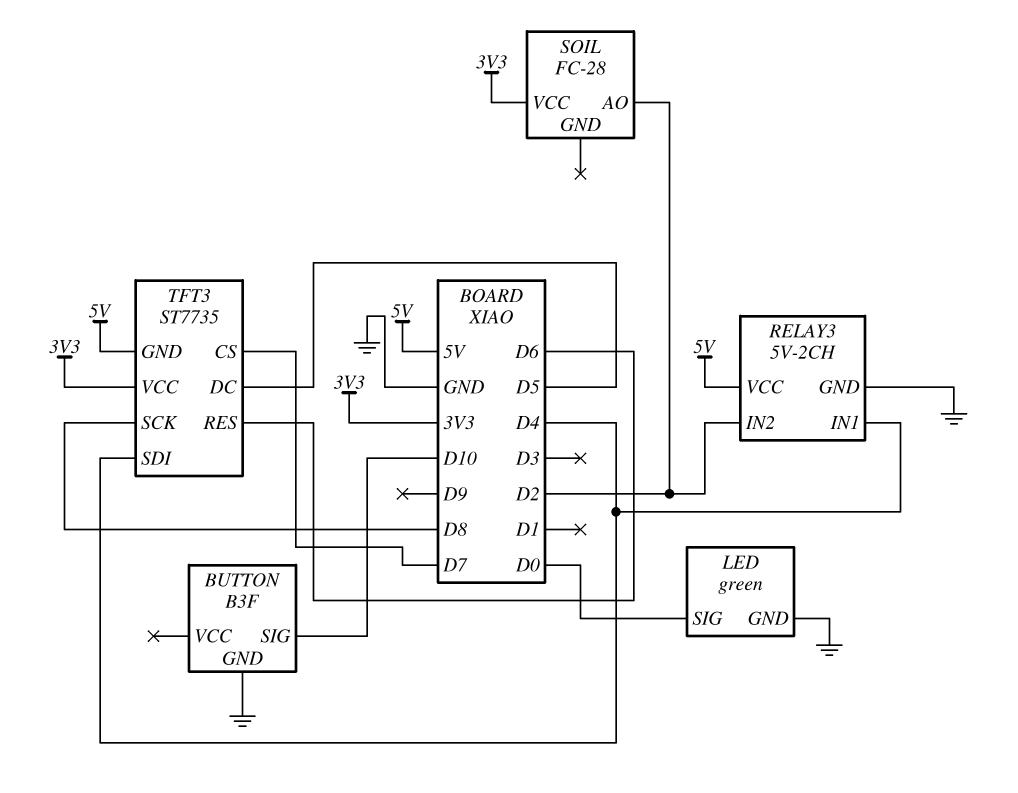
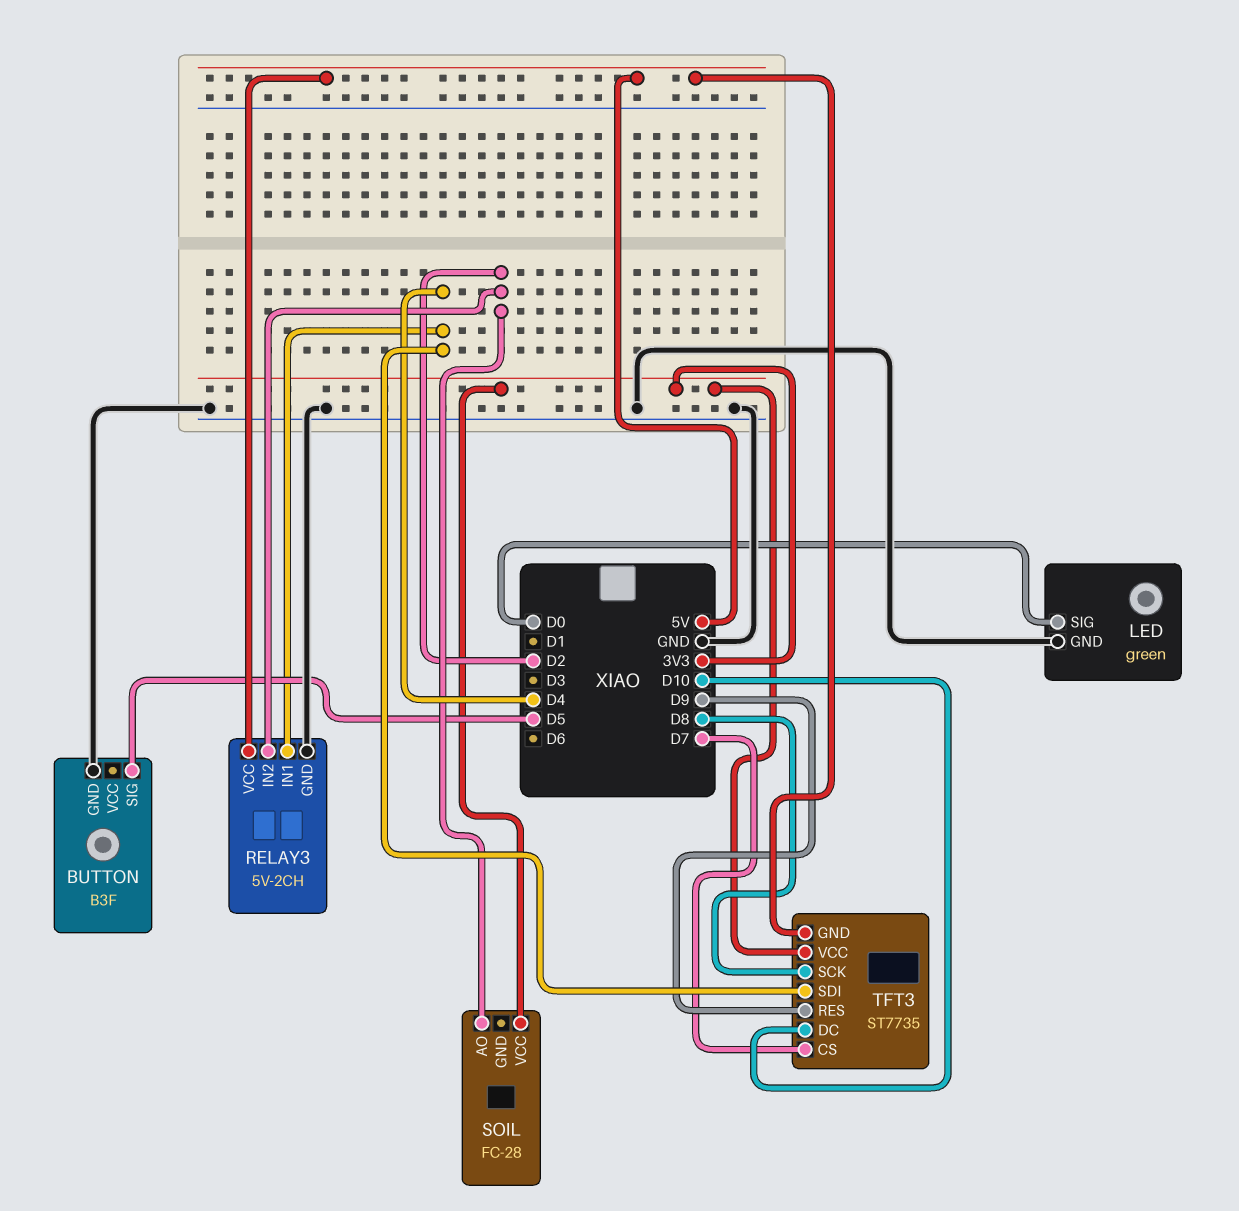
BUTTON pin SIG: D10 -> D5
TFT3 pin DC: D5 -> D10
TFT3 pin RES: D6 -> D9

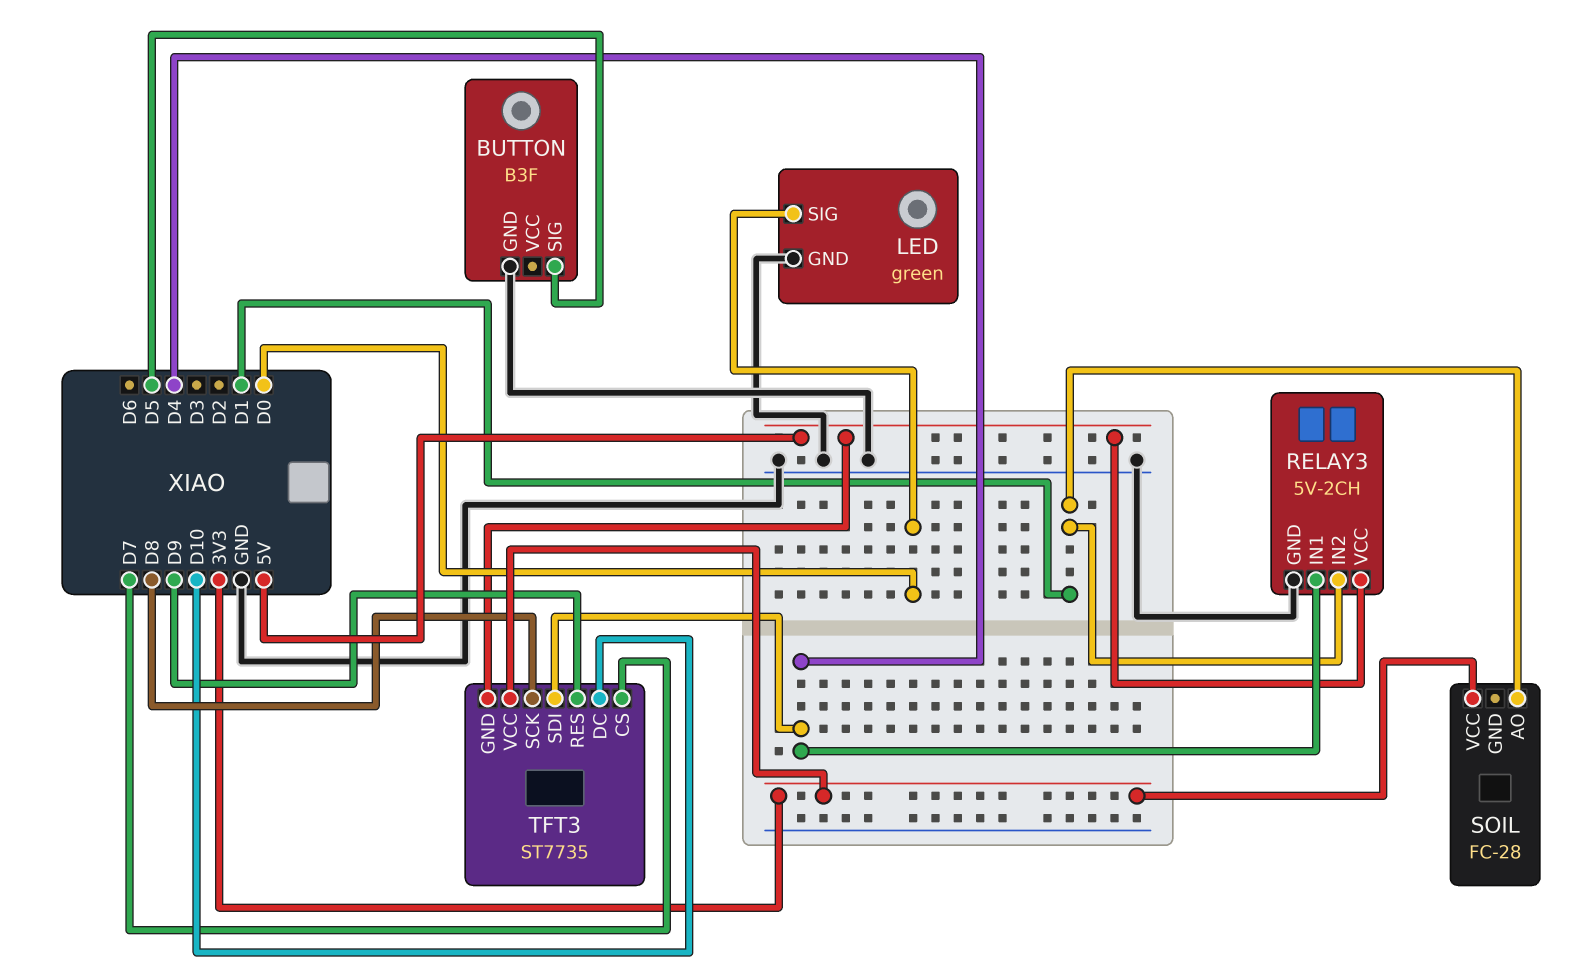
RELAY3 pin IN2: D2 -> D1
SOIL pin AO: D2 -> D1

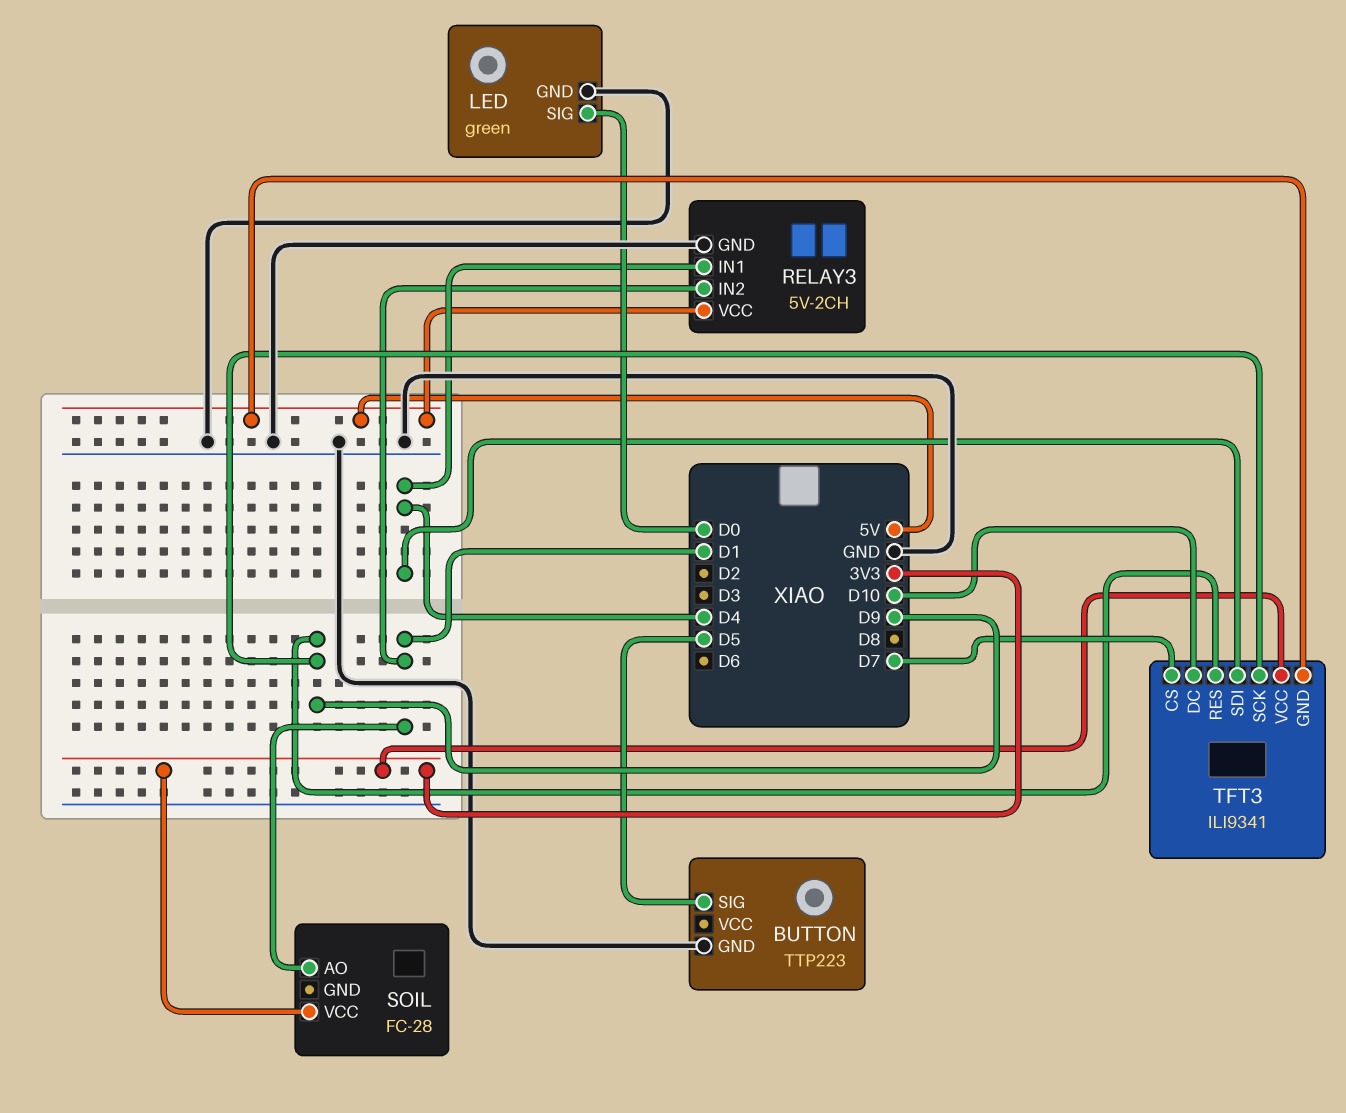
BUTTON: B3F -> TTP223
TFT3: ST7735 -> ILI9341
TFT3 pin SCK: D8 -> D9

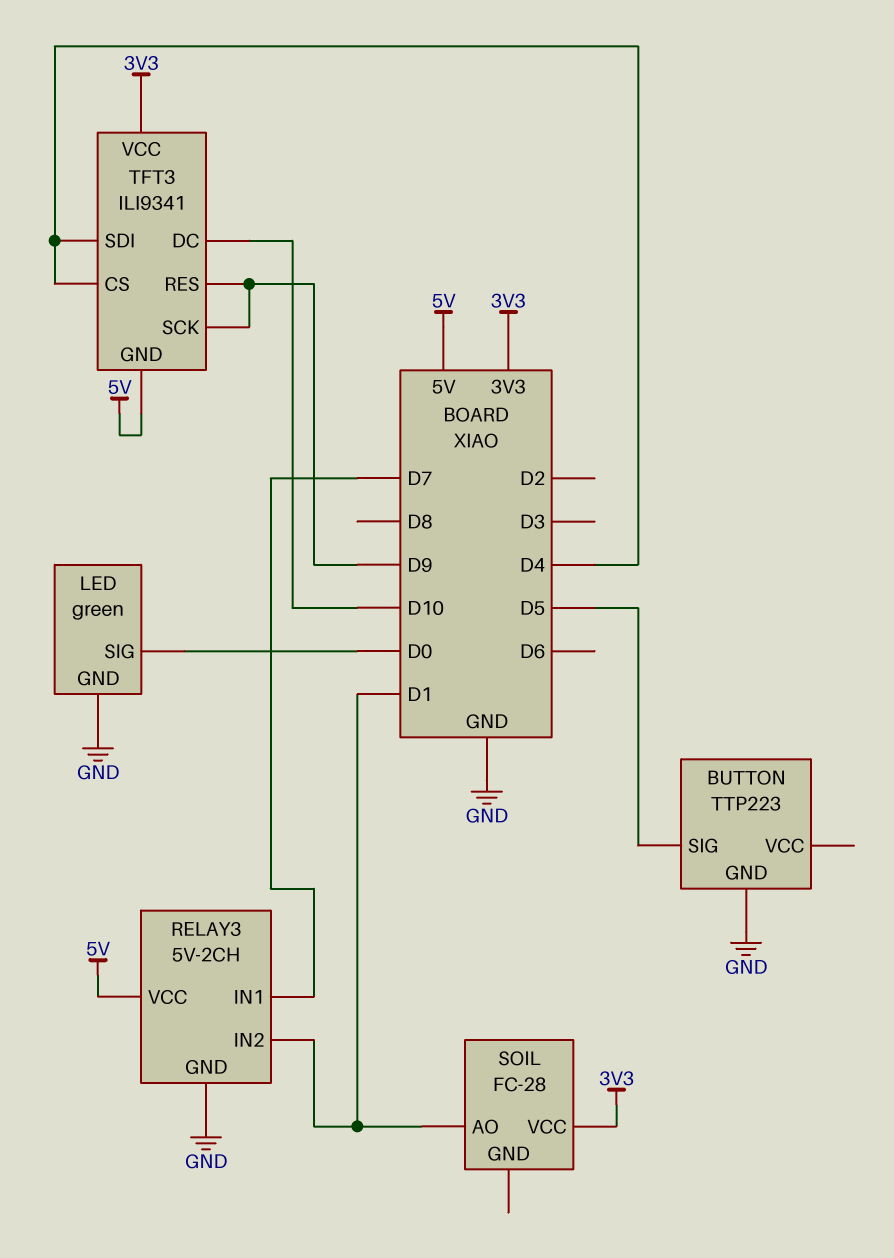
RELAY3 pin IN1: D4 -> D7
TFT3 pin CS: D7 -> D4

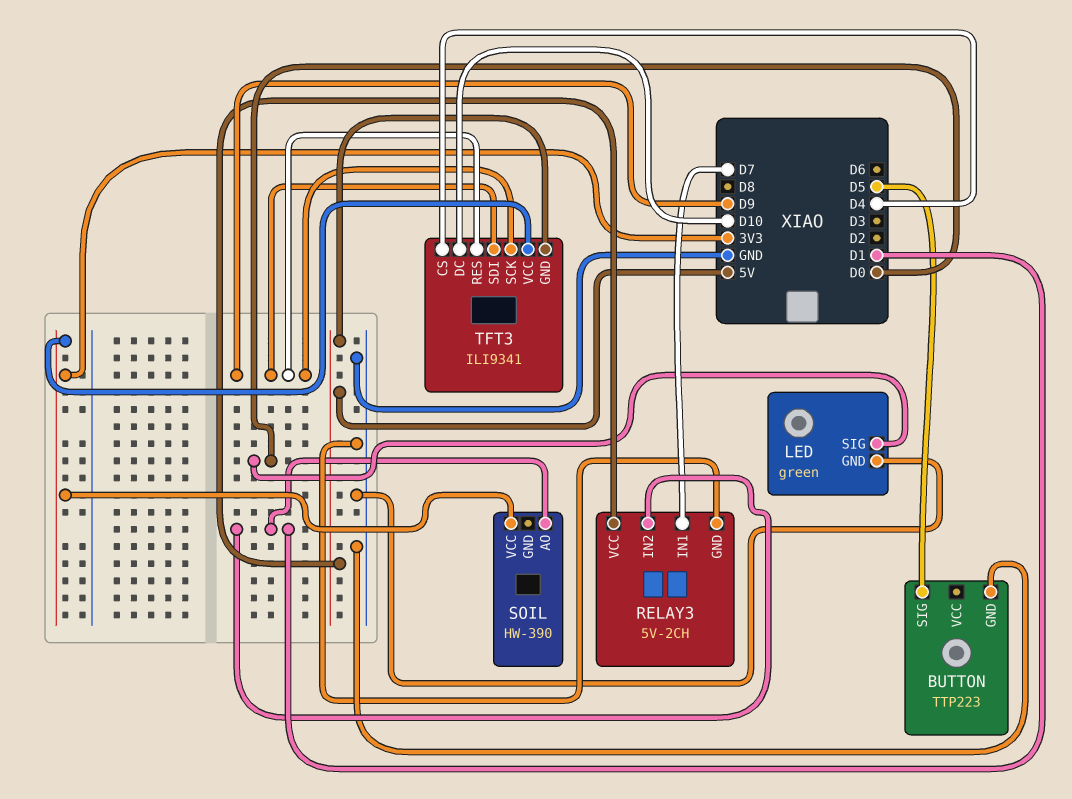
SOIL: FC-28 -> HW-390
TFT3 pin SDI: D4 -> D9

